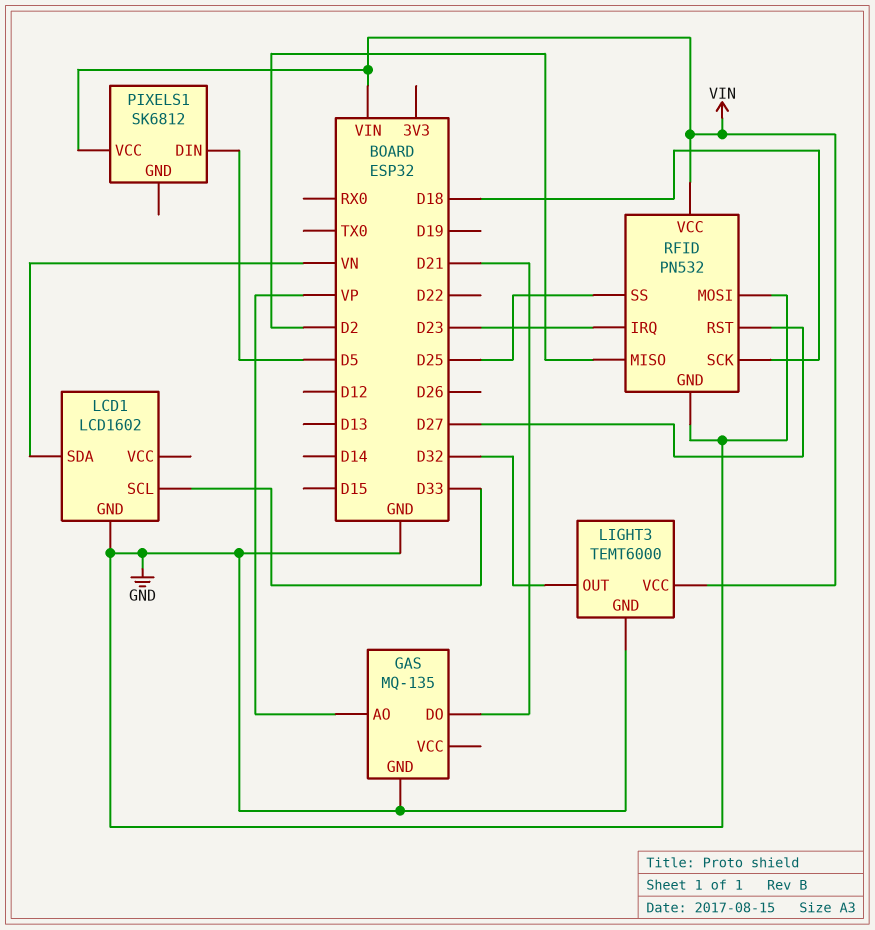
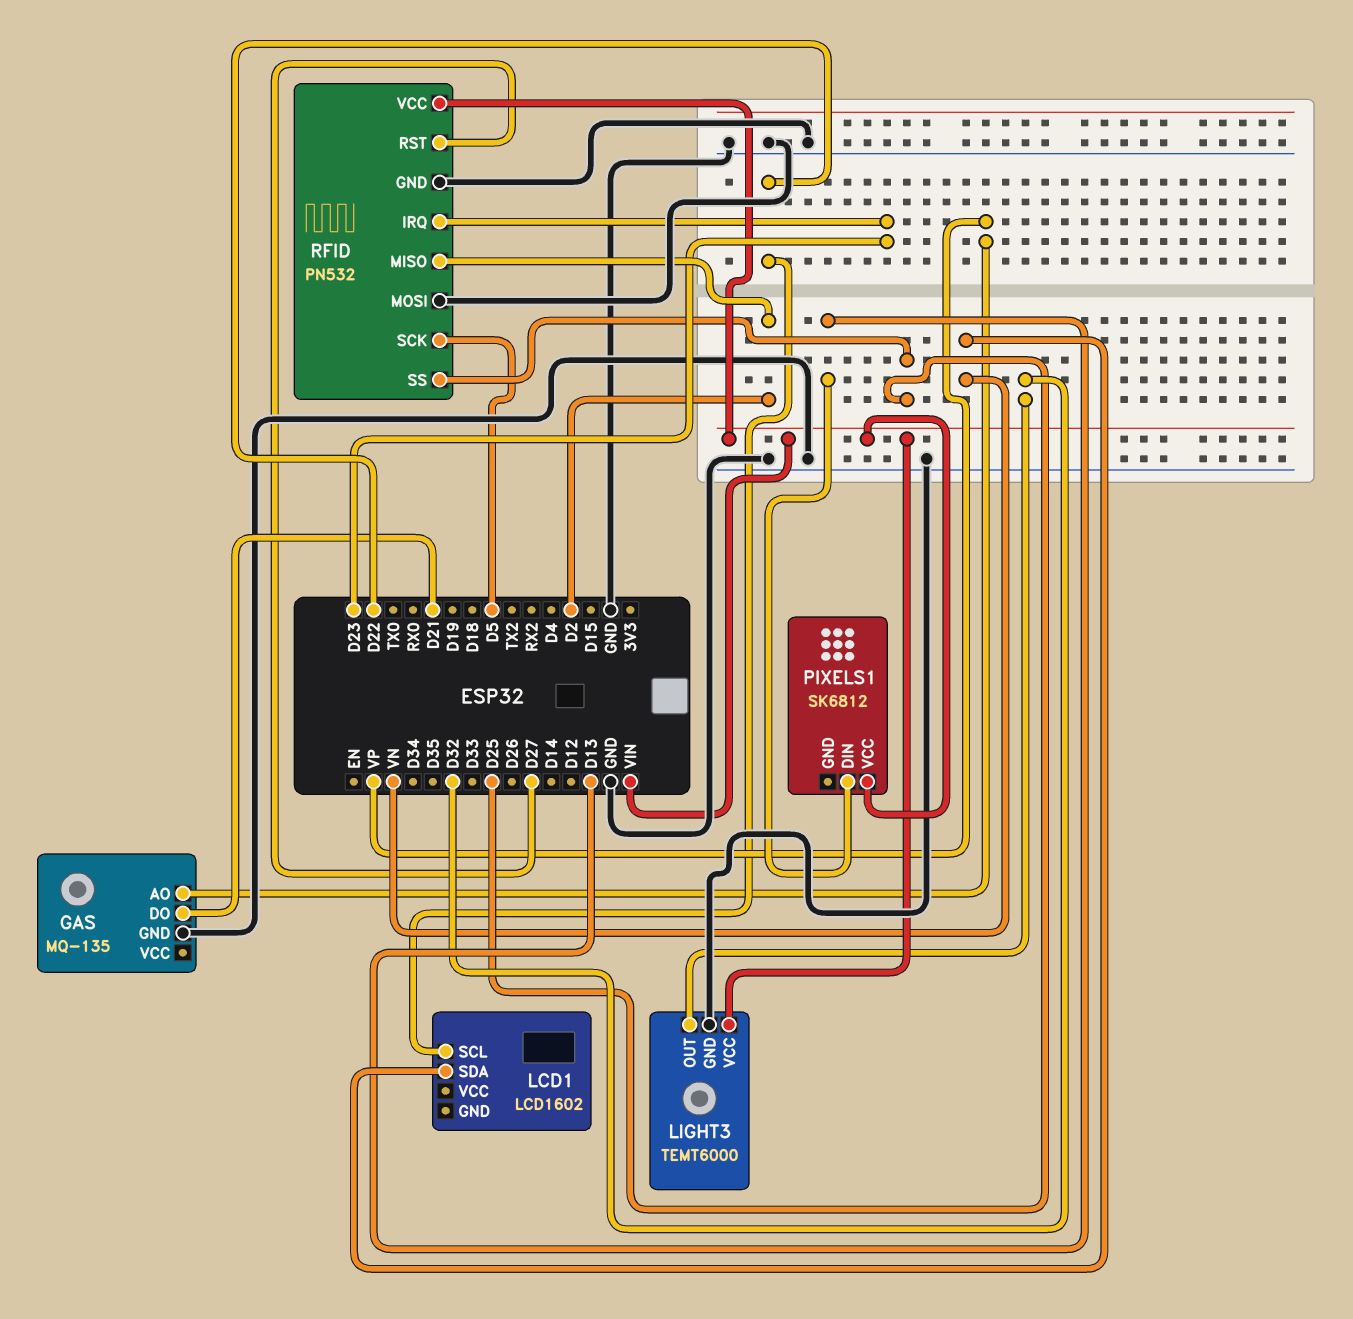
LCD1 pin GND: GND -> none
LCD1 pin SCL: D33 -> D22
PIXELS1 pin DIN: D5 -> D13
RFID pin SCK: D18 -> D5

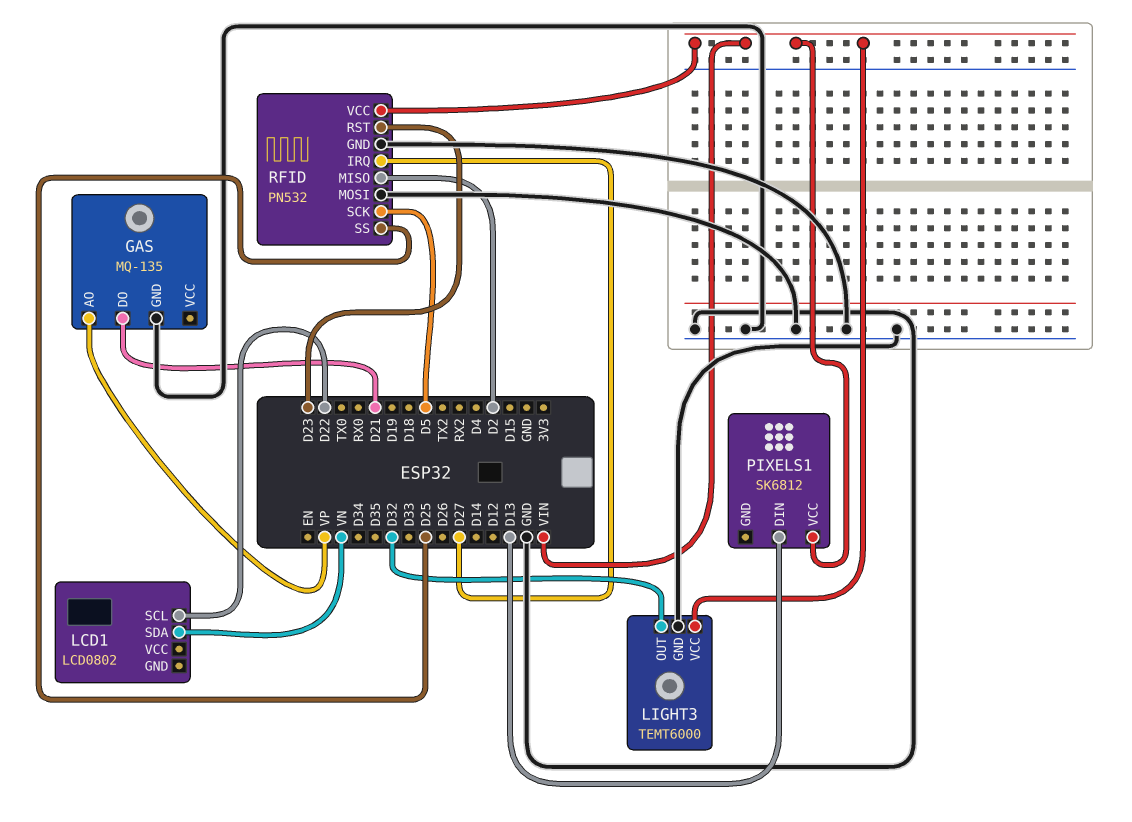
LCD1: LCD1602 -> LCD0802
RFID pin IRQ: D23 -> D27
RFID pin RST: D27 -> D23

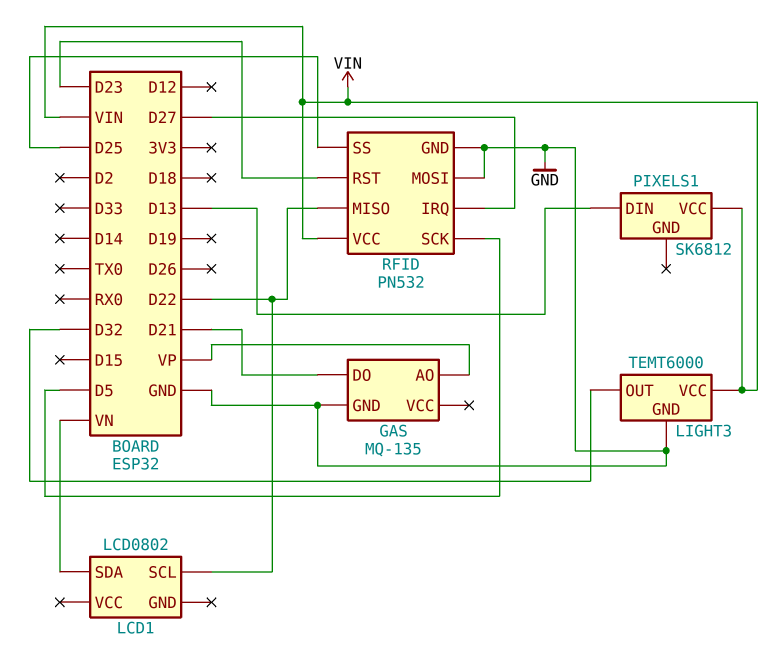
RFID pin MISO: D2 -> D22

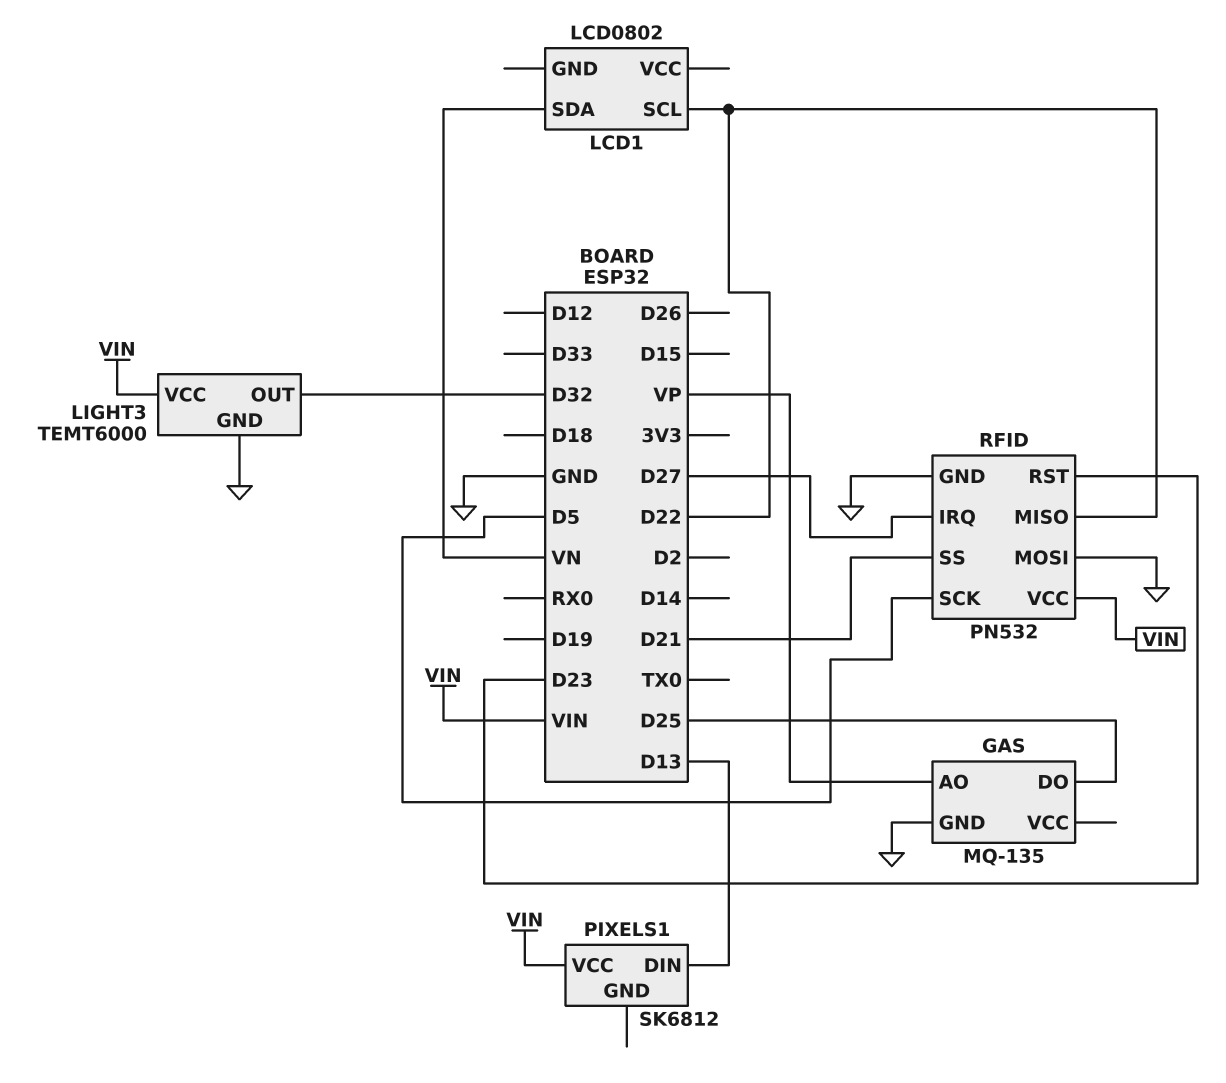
GAS pin DO: D21 -> D25
RFID pin SS: D25 -> D21

